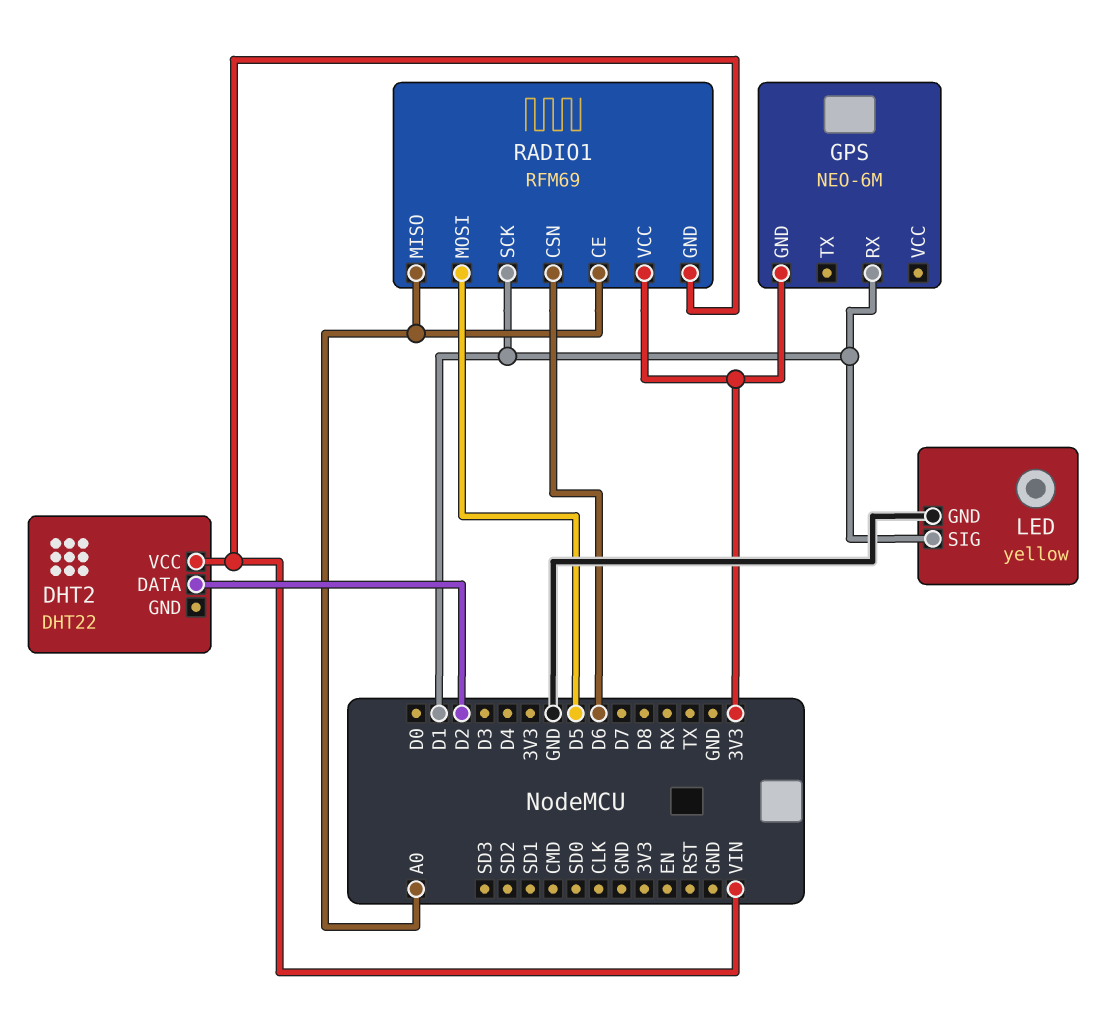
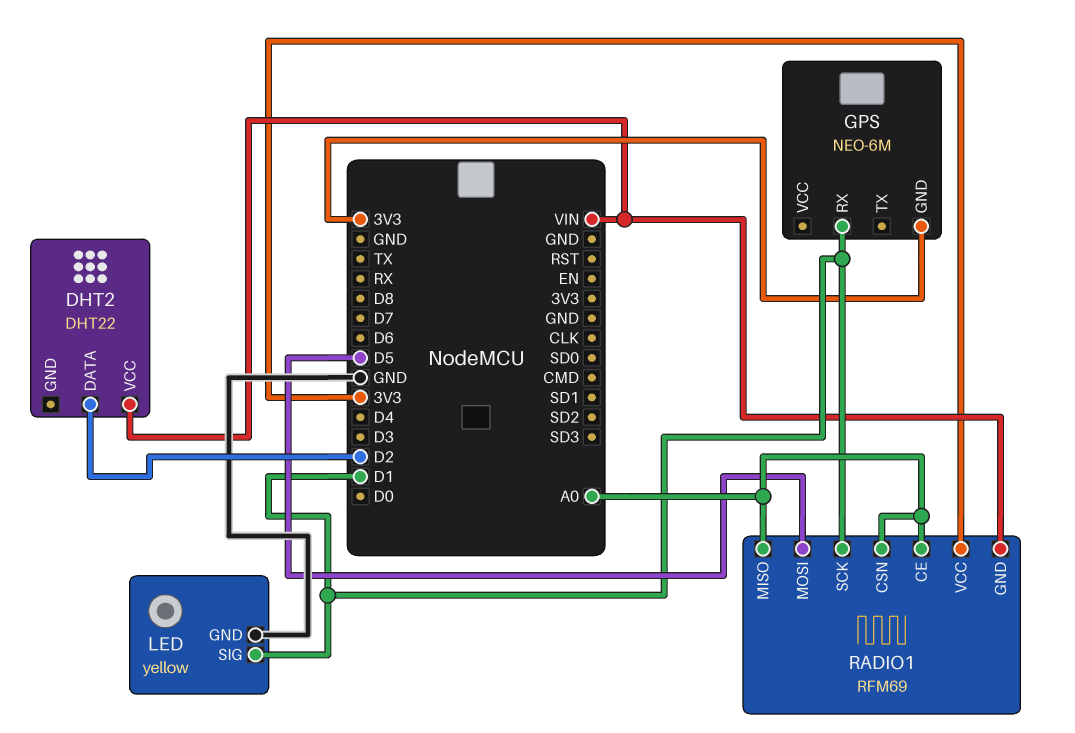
RADIO1 pin CSN: D6 -> A0

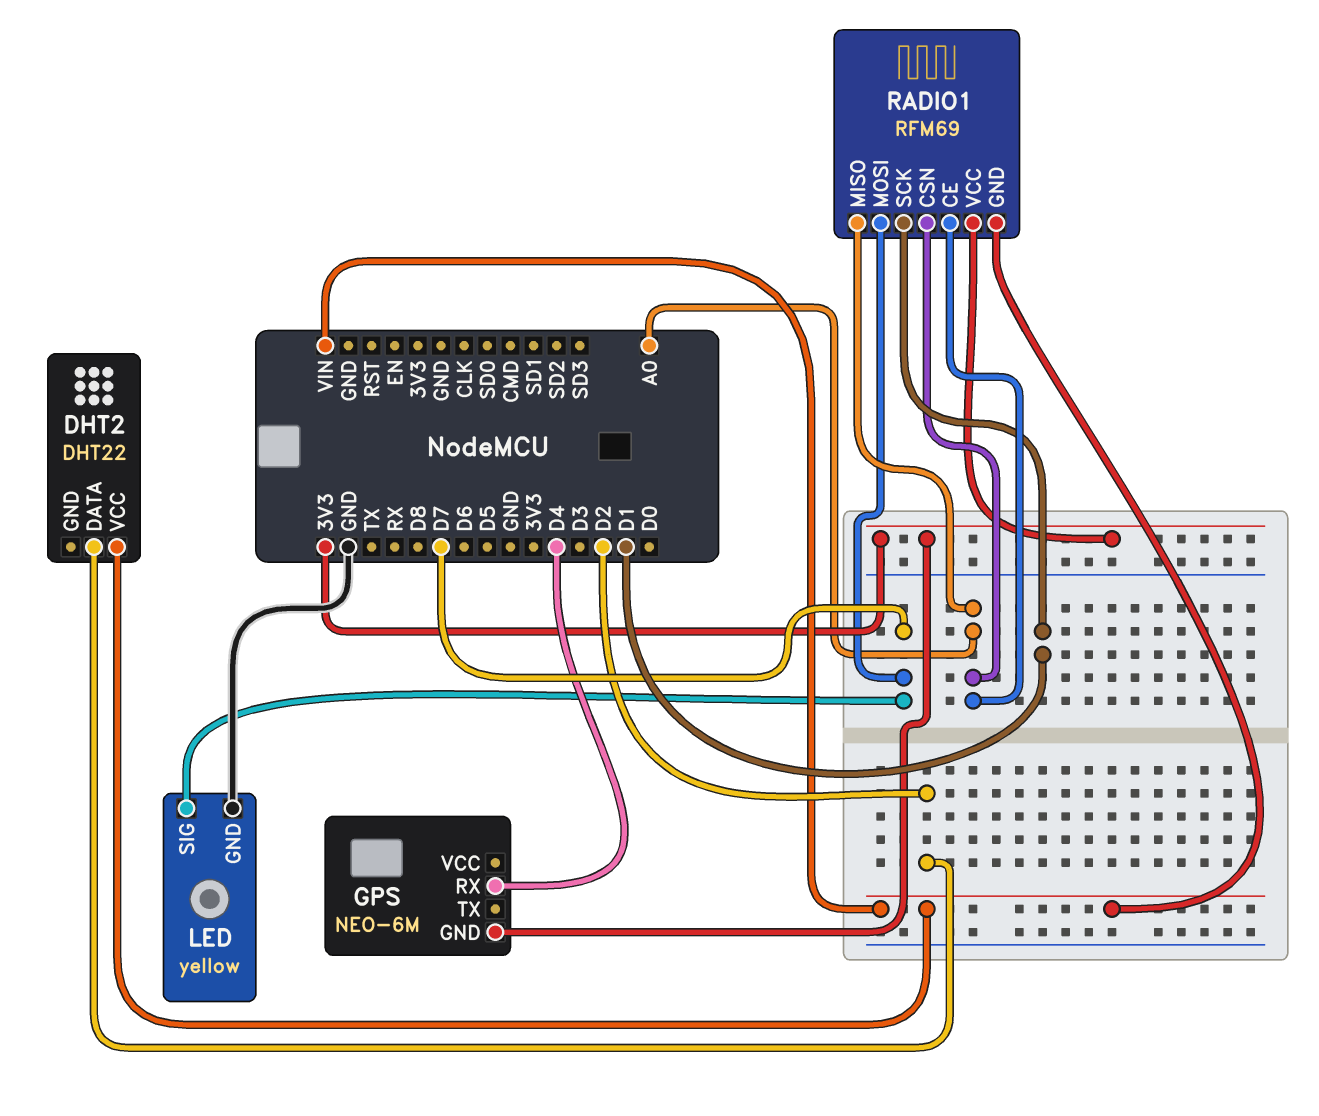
GPS pin RX: D1 -> D4
LED pin SIG: D1 -> D7
RADIO1 pin MOSI: D5 -> D7

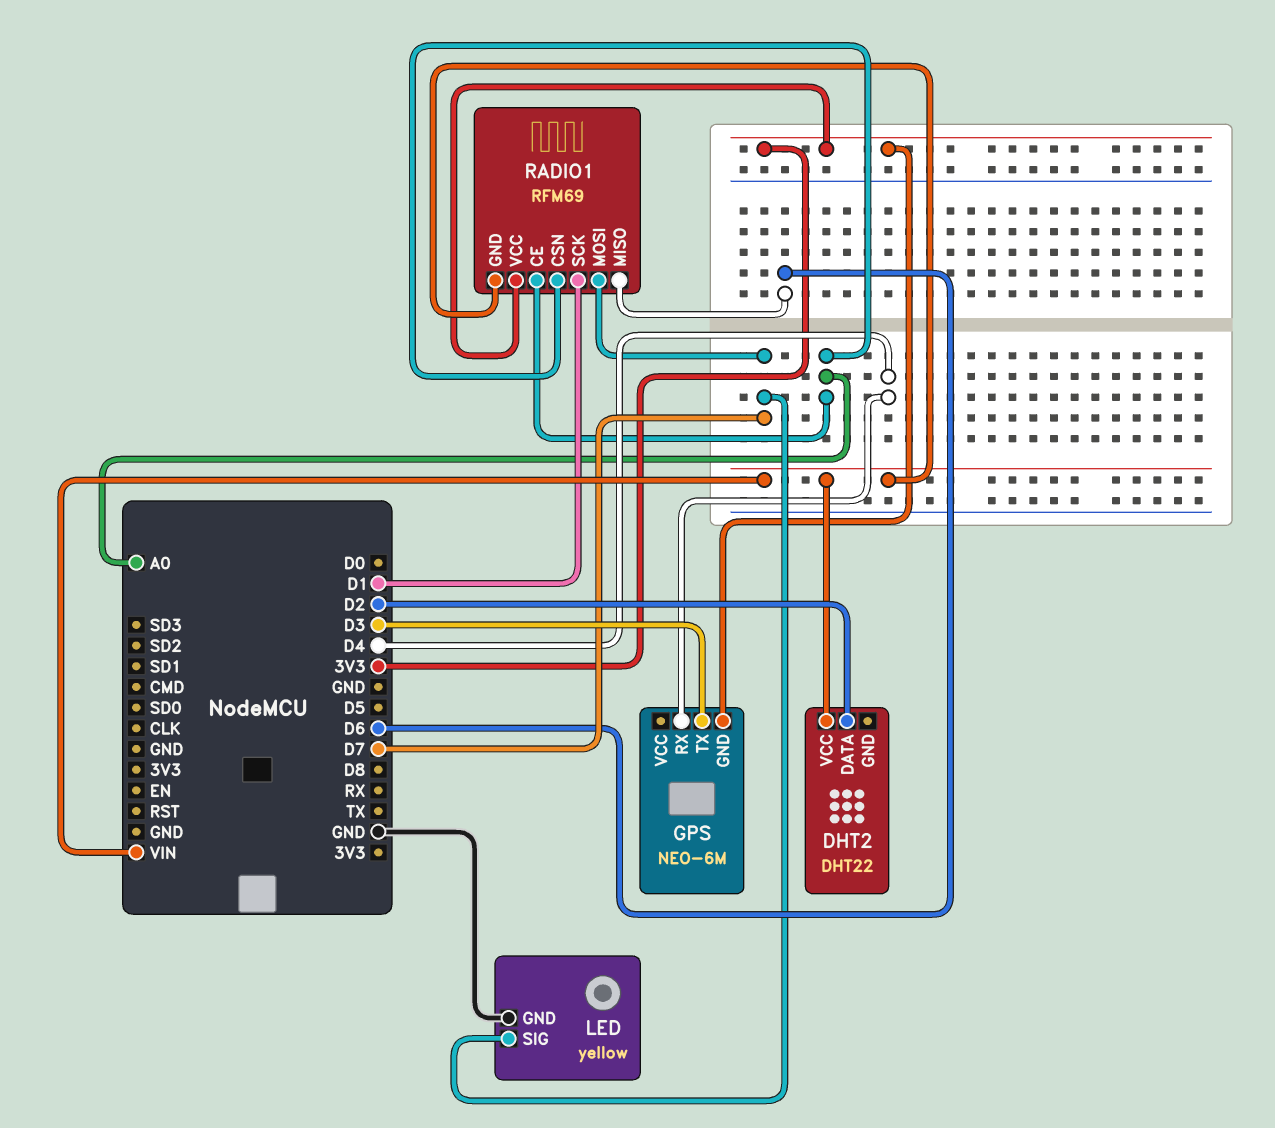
GPS pin TX: none -> D3
RADIO1 pin MISO: A0 -> D6

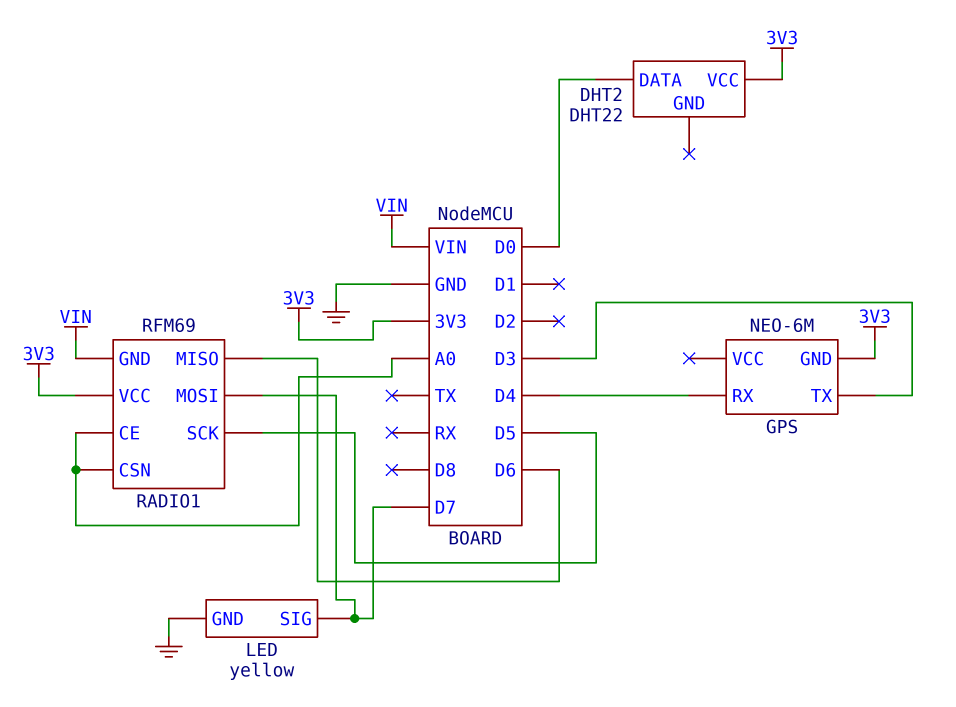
DHT2 pin DATA: D2 -> D0
DHT2 pin VCC: VIN -> 3V3
RADIO1 pin SCK: D1 -> D5

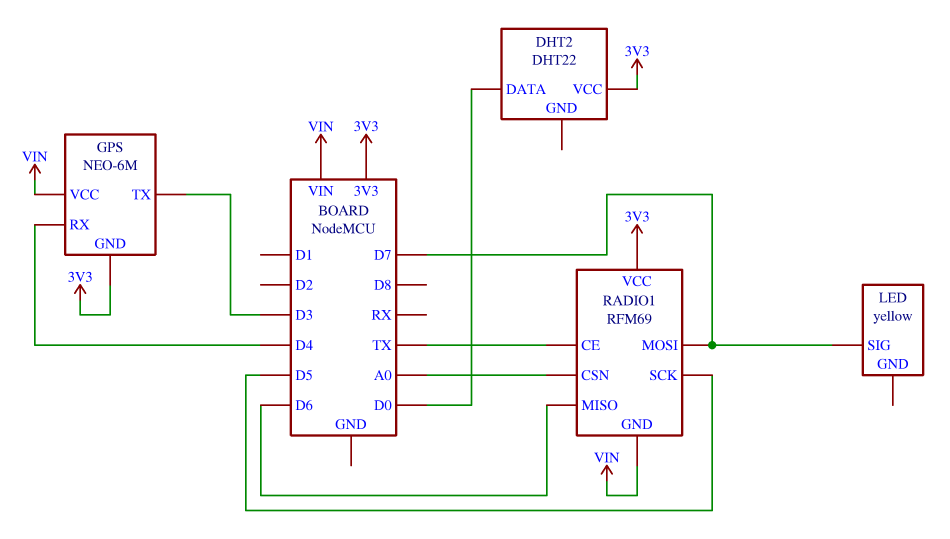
GPS pin VCC: none -> VIN
LED pin GND: GND -> none
RADIO1 pin CE: A0 -> TX

